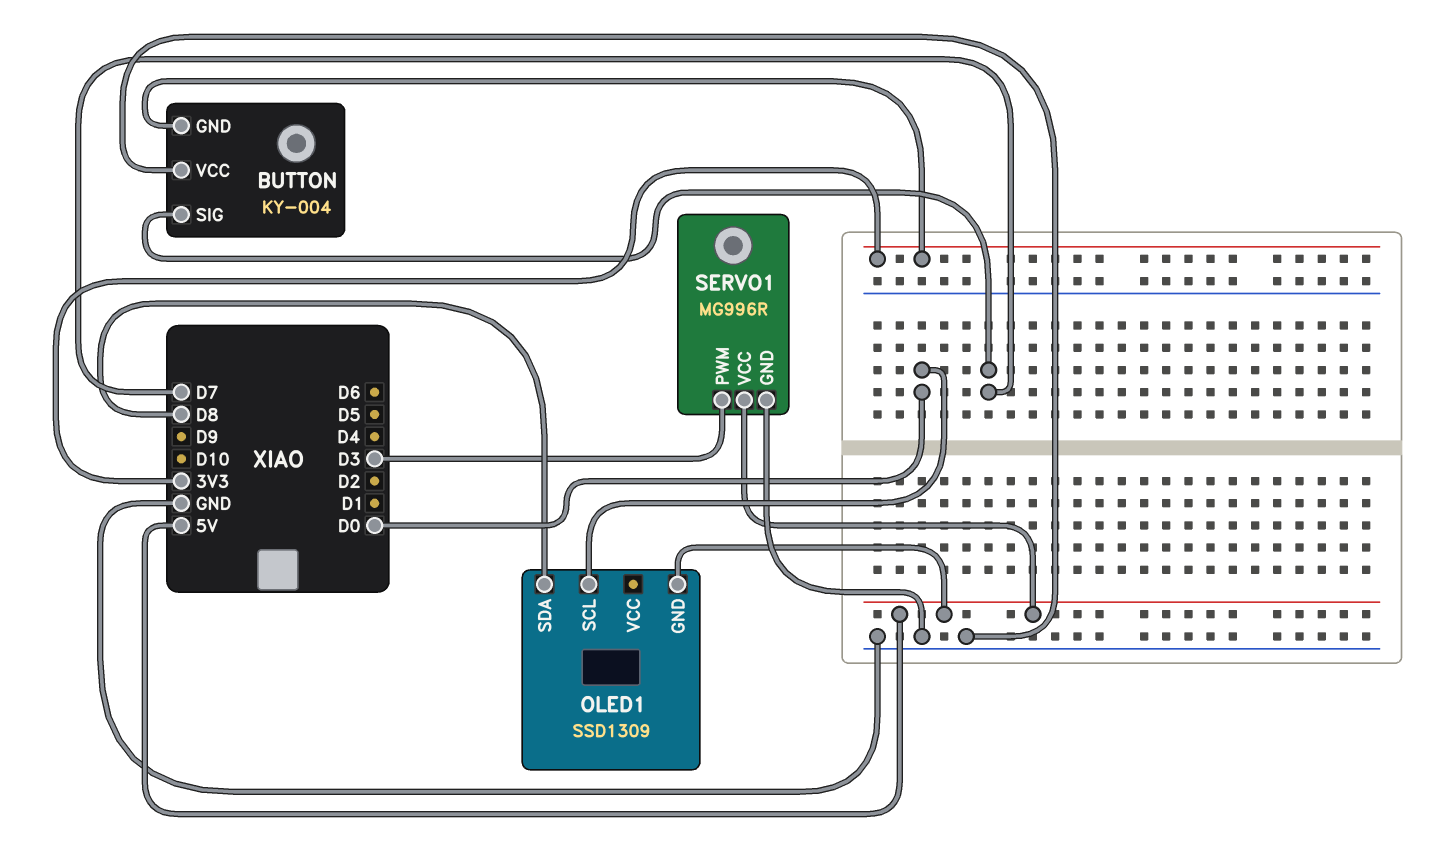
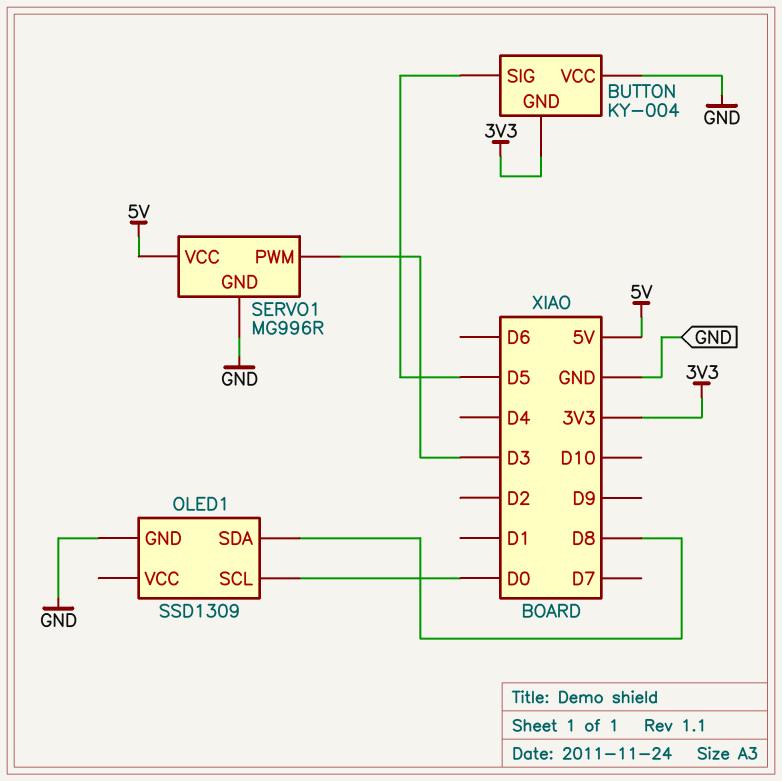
BUTTON pin SIG: D7 -> D5
OLED1 pin GND: 5V -> GND

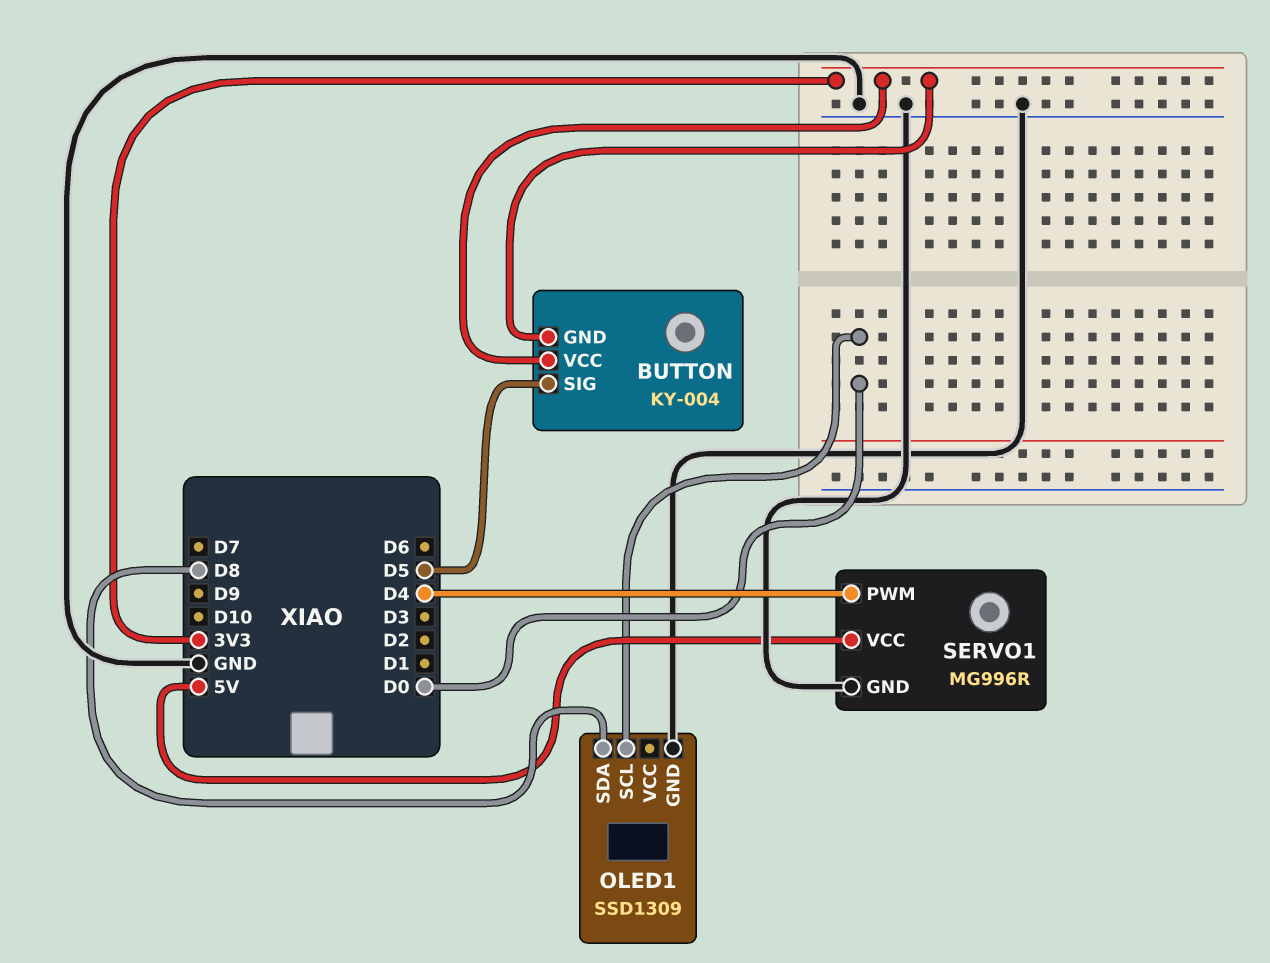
BUTTON pin VCC: GND -> 3V3
SERVO1 pin PWM: D3 -> D4

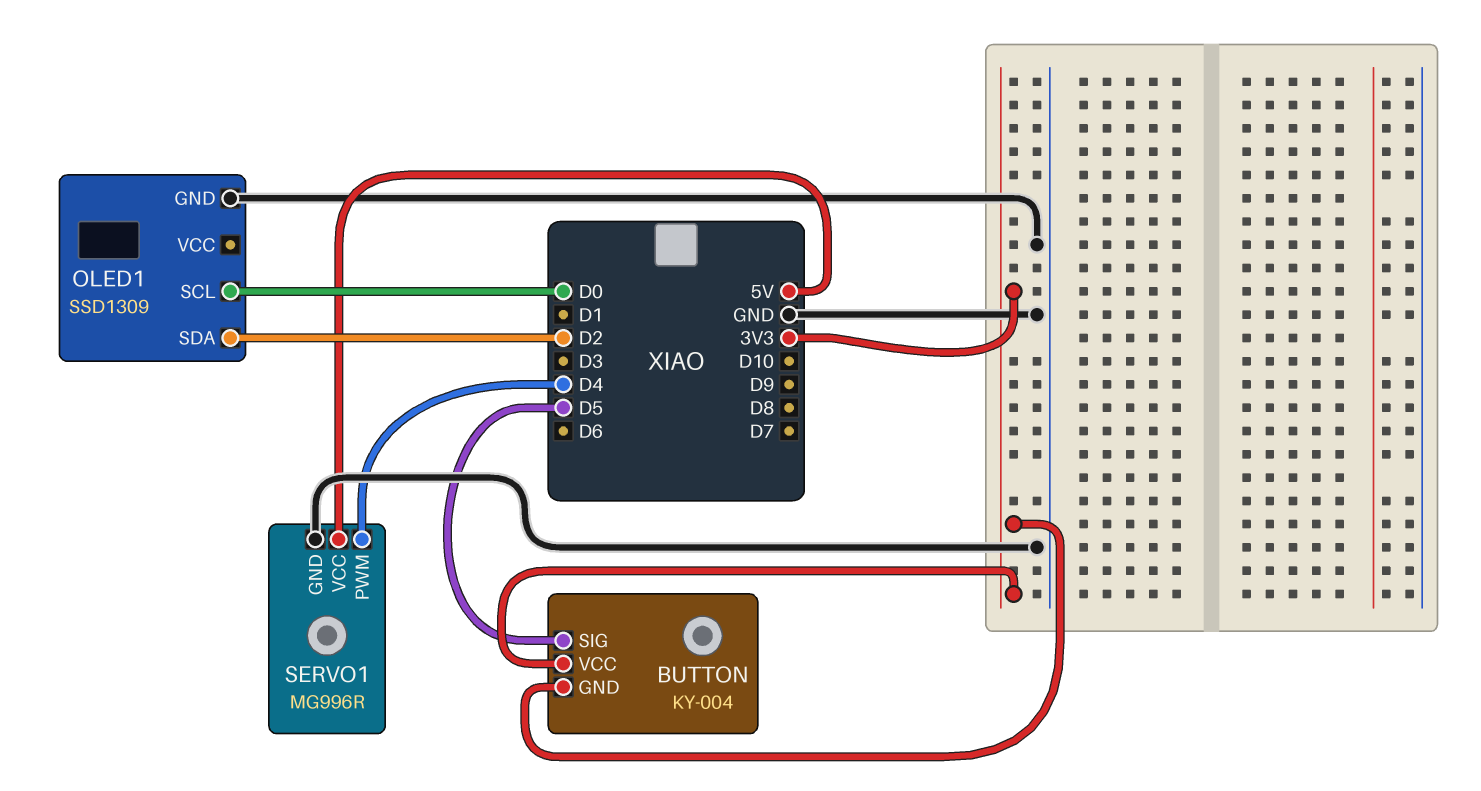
OLED1 pin SDA: D8 -> D2

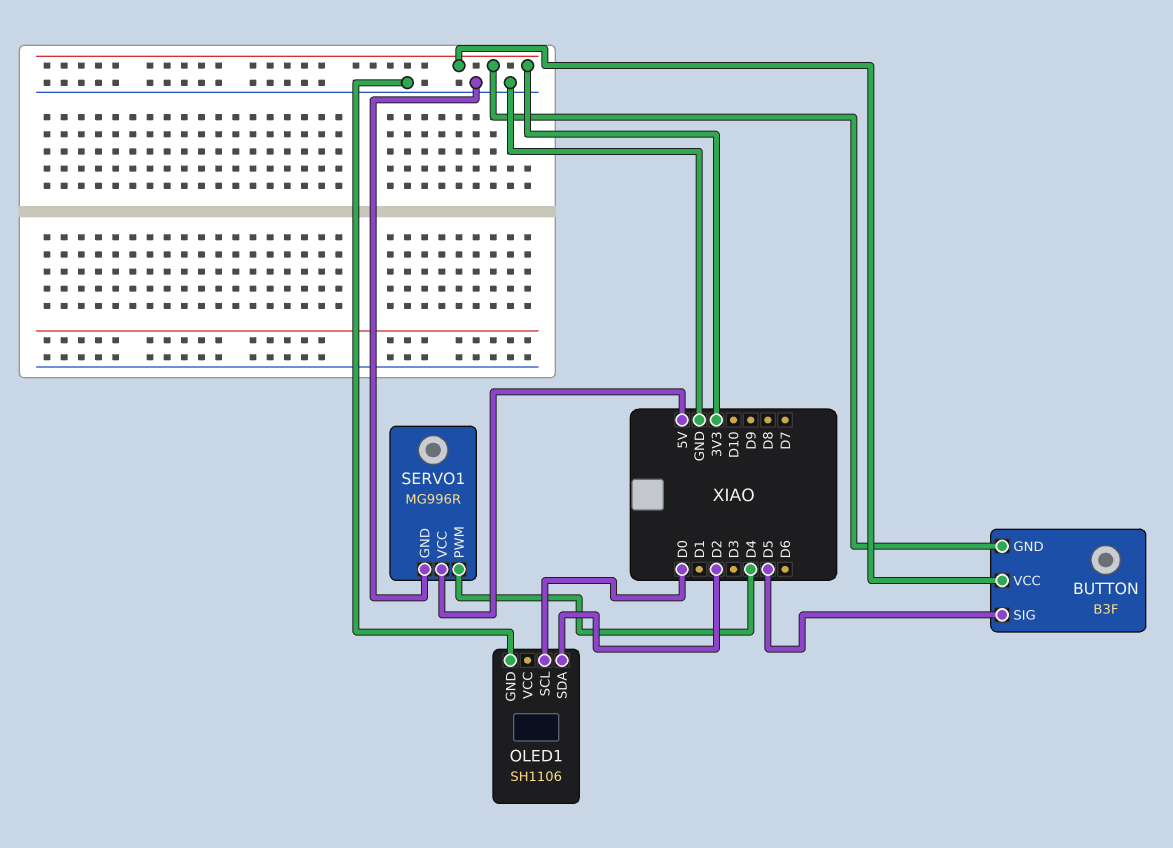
BUTTON: KY-004 -> B3F
OLED1: SSD1309 -> SH1106

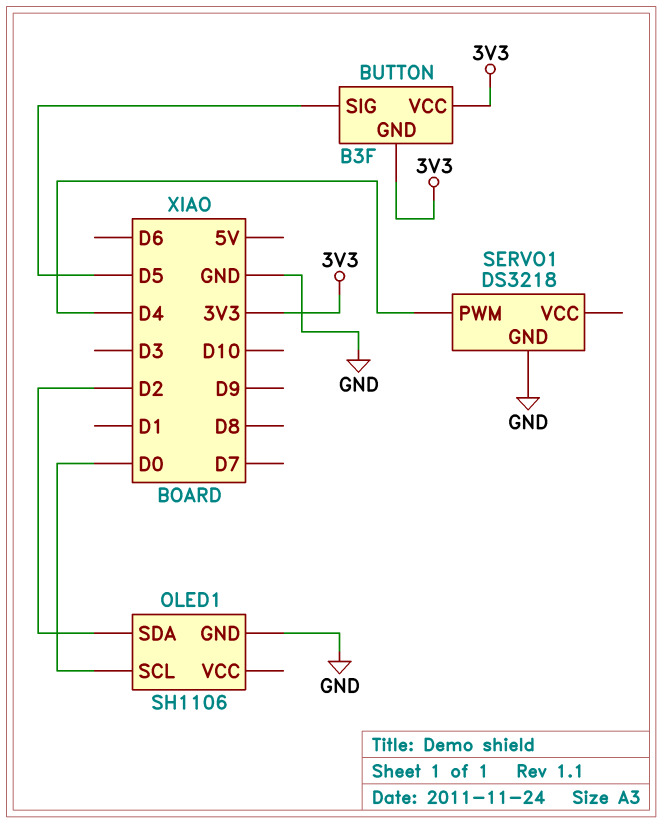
SERVO1: MG996R -> DS3218
SERVO1 pin VCC: 5V -> none

